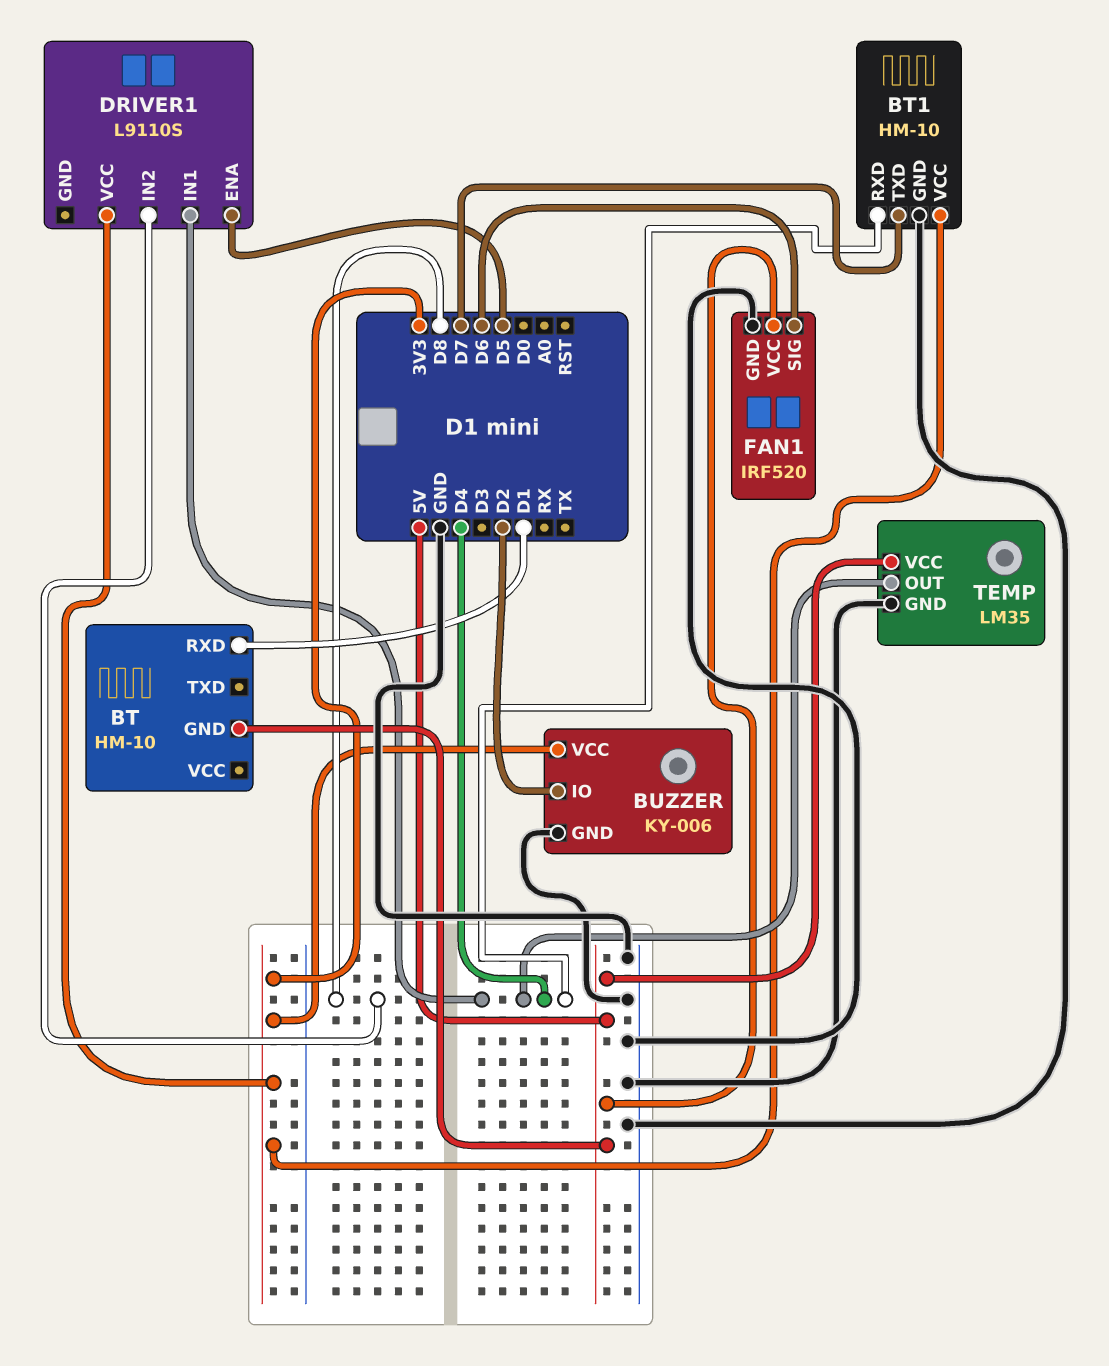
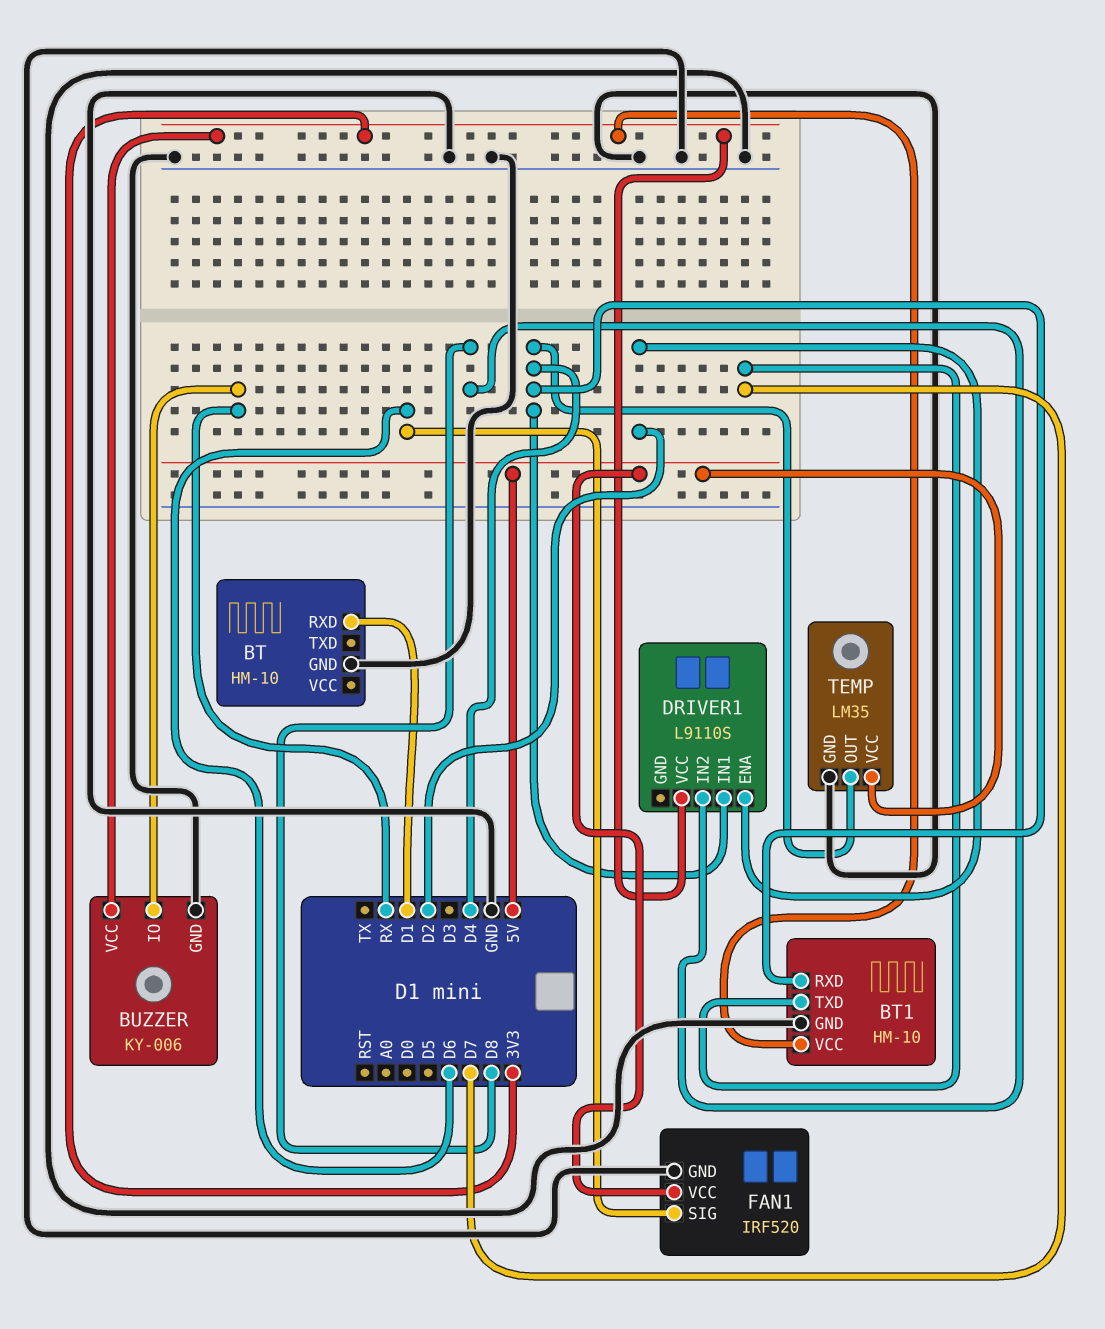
BT pin GND: 5V -> GND
BUZZER pin IO: D2 -> RX
DRIVER1 pin ENA: D5 -> D2

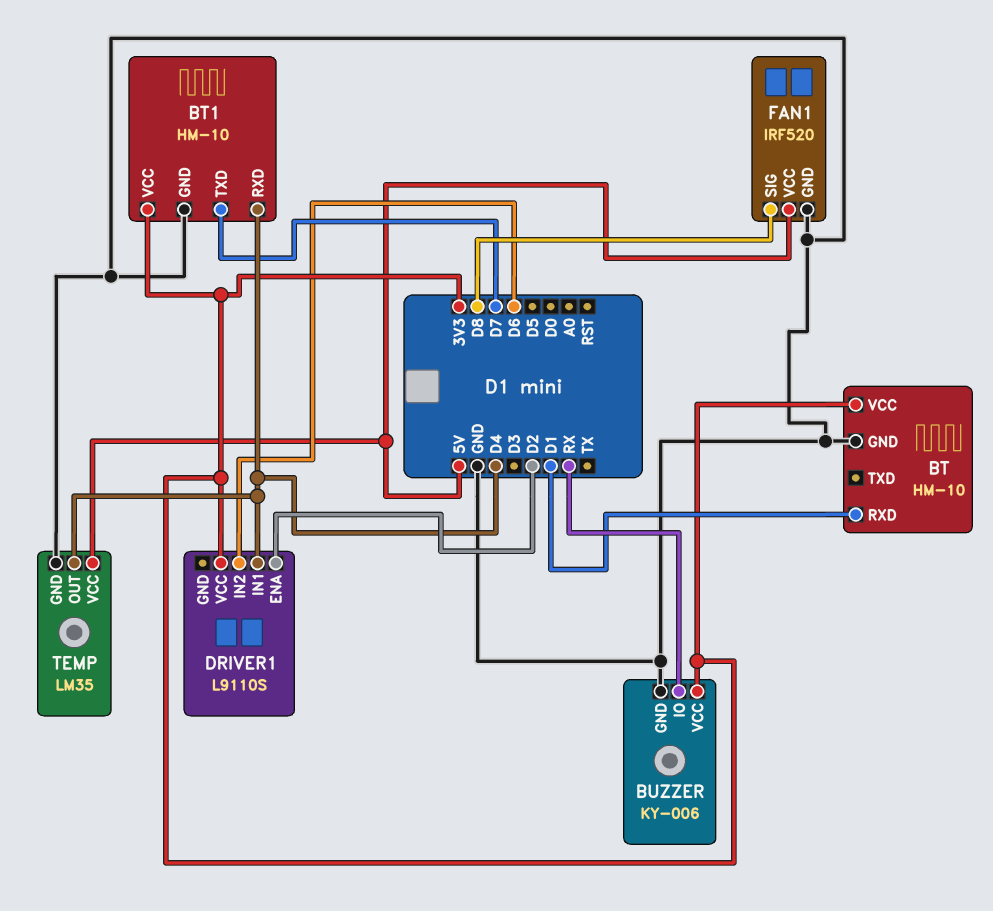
BT pin VCC: none -> 3V3
DRIVER1 pin IN2: D8 -> D6
FAN1 pin SIG: D6 -> D8

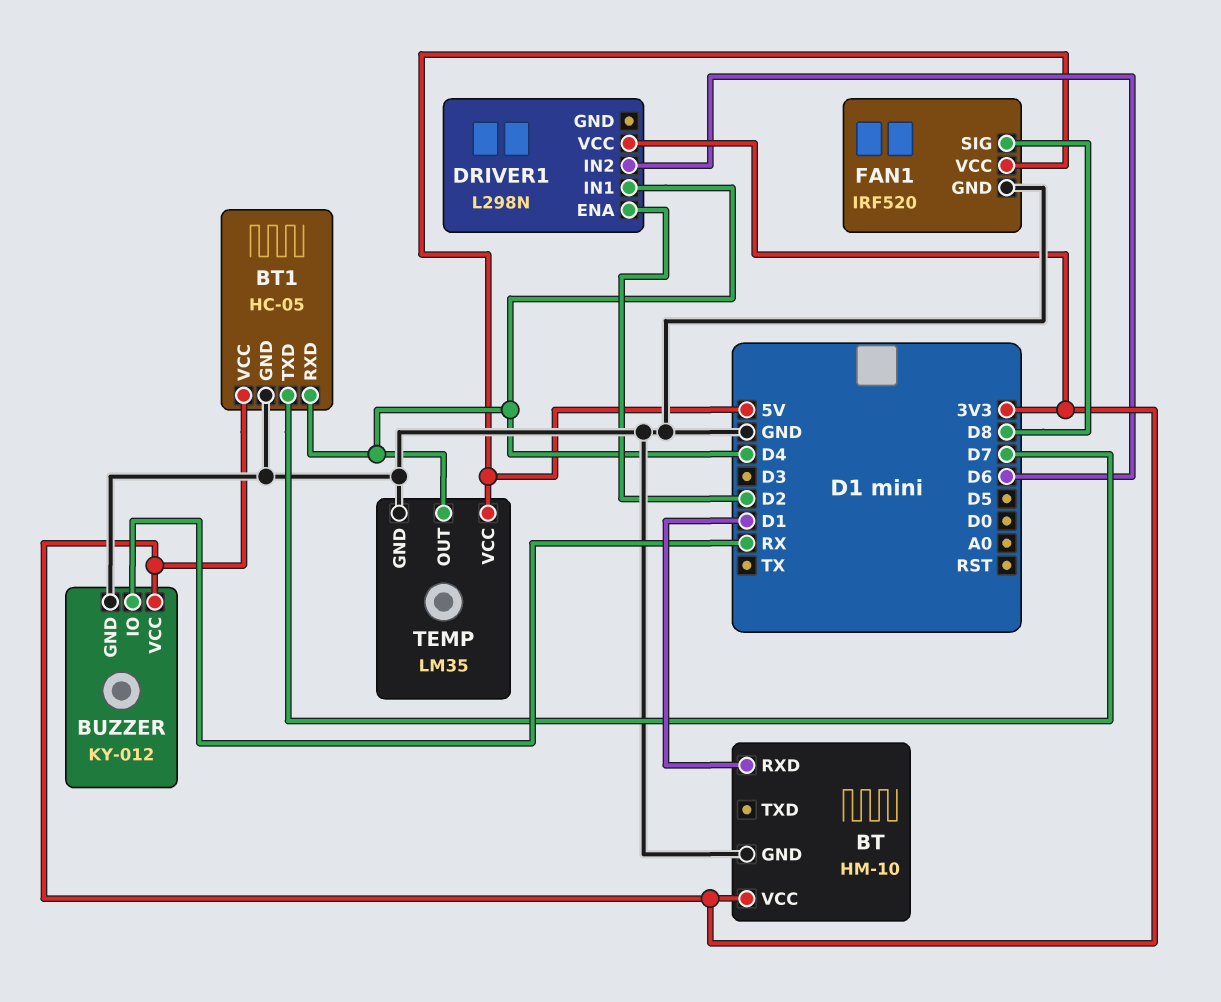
BT1: HM-10 -> HC-05
BUZZER: KY-006 -> KY-012
DRIVER1: L9110S -> L298N

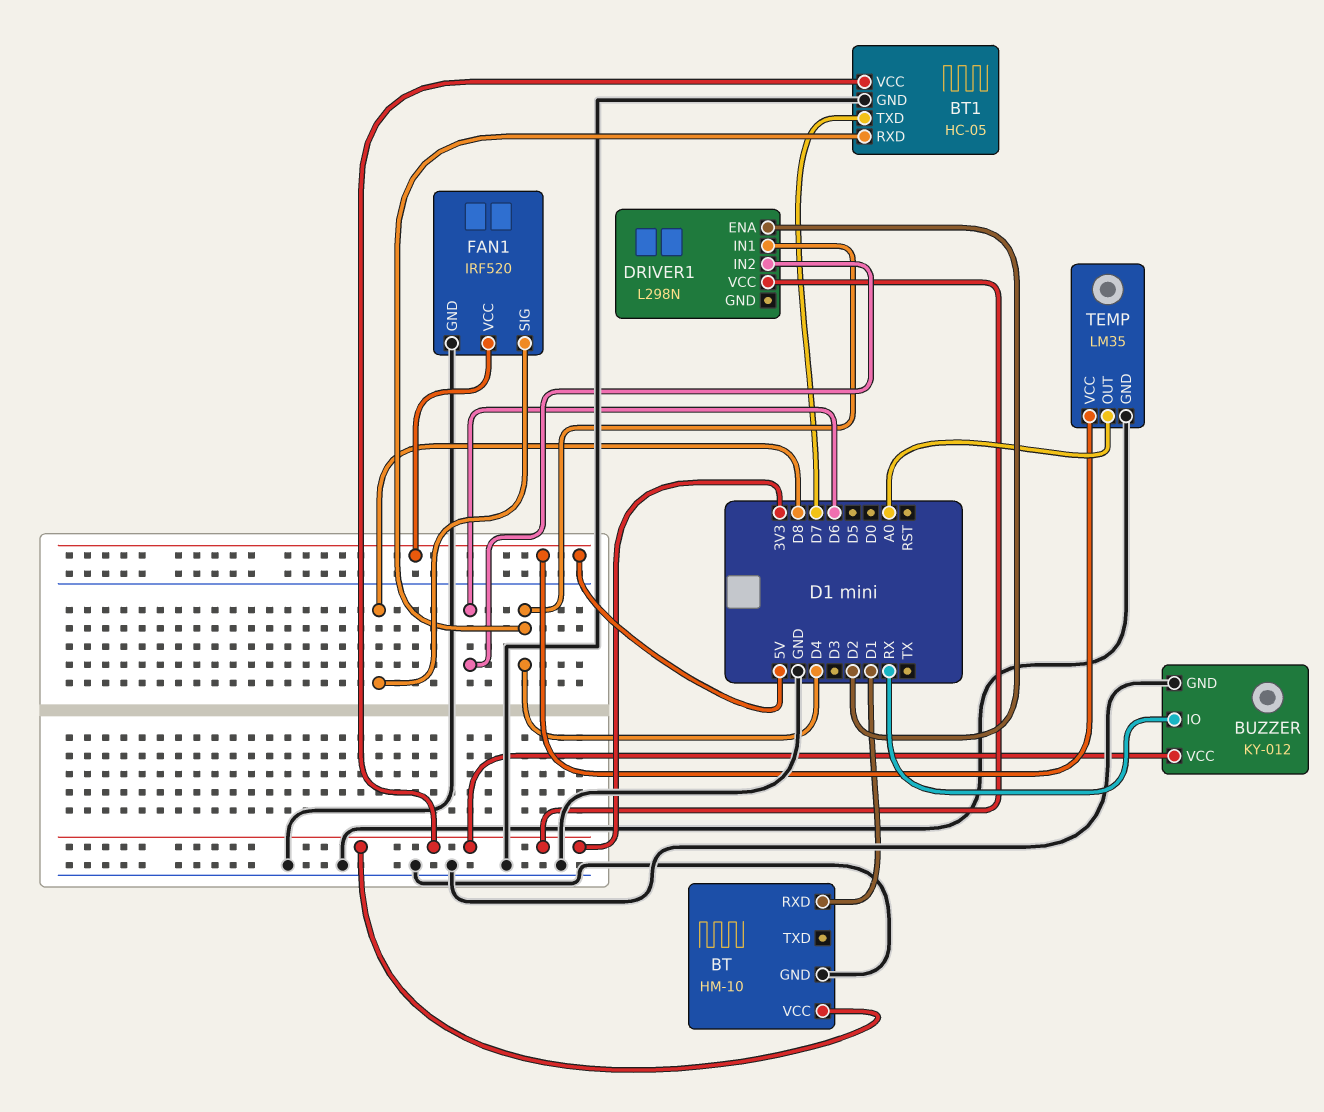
TEMP pin OUT: D4 -> A0

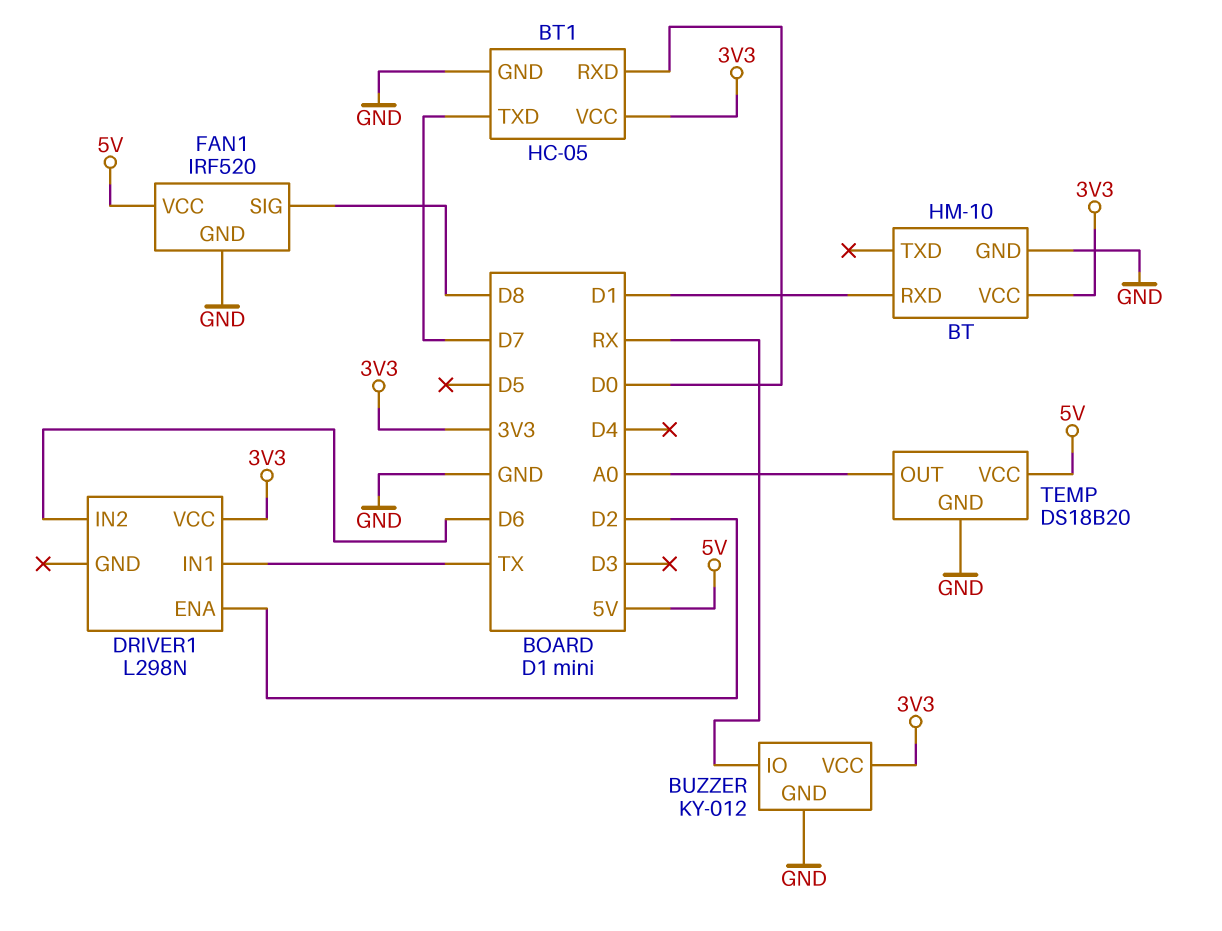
BT1 pin RXD: D4 -> D0
DRIVER1 pin IN1: D4 -> TX
TEMP: LM35 -> DS18B20

